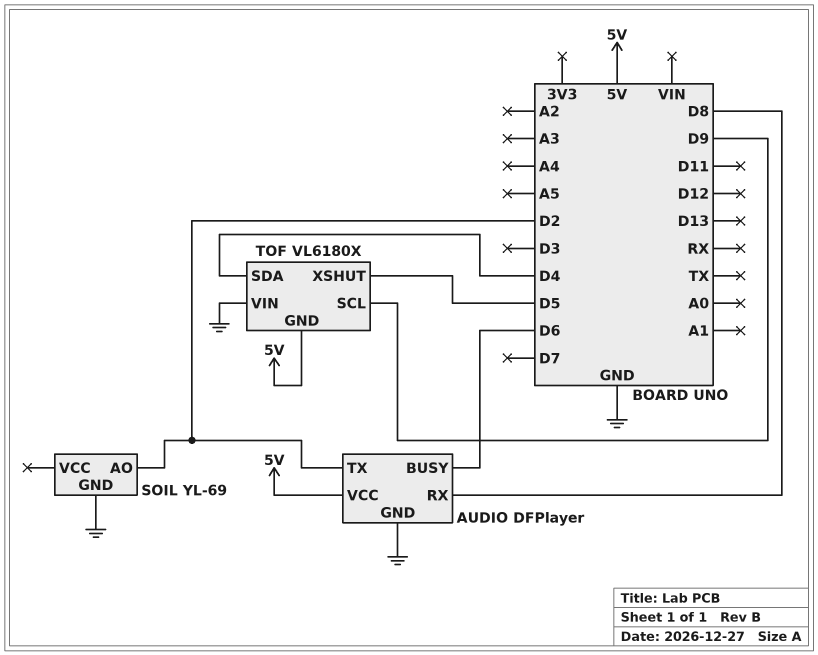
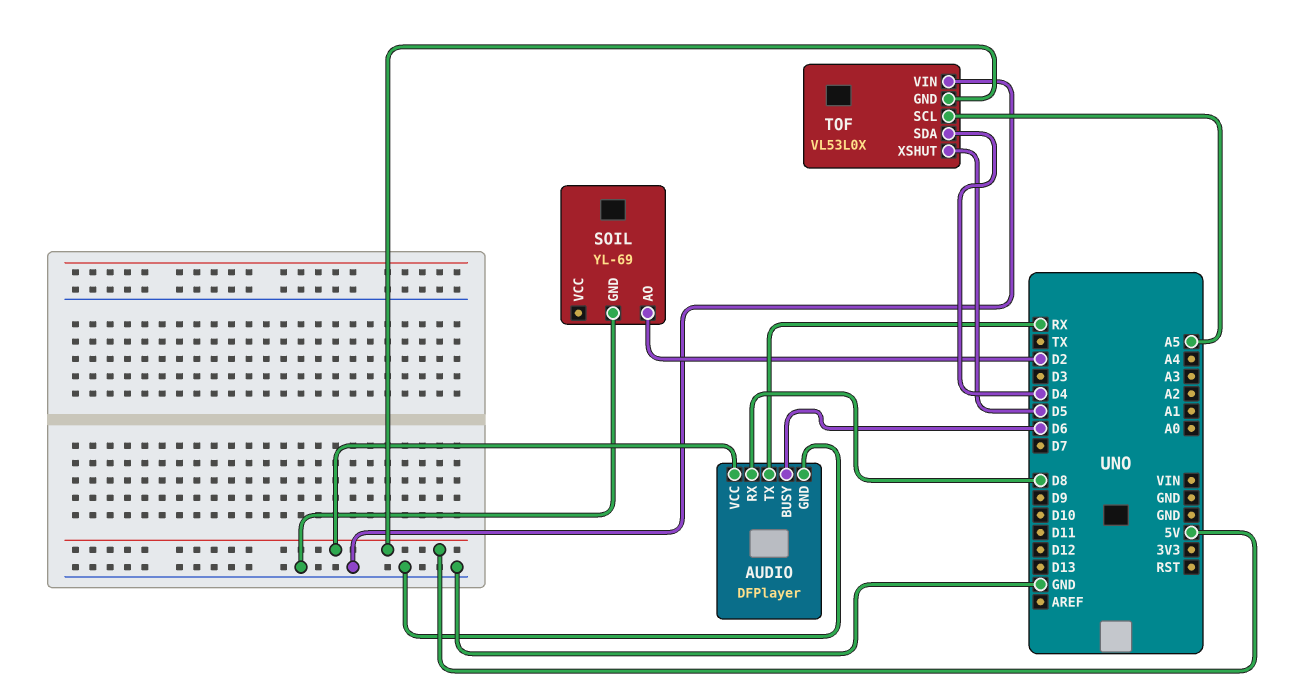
AUDIO pin TX: D2 -> RX
TOF: VL6180X -> VL53L0X
TOF pin SCL: D9 -> A5

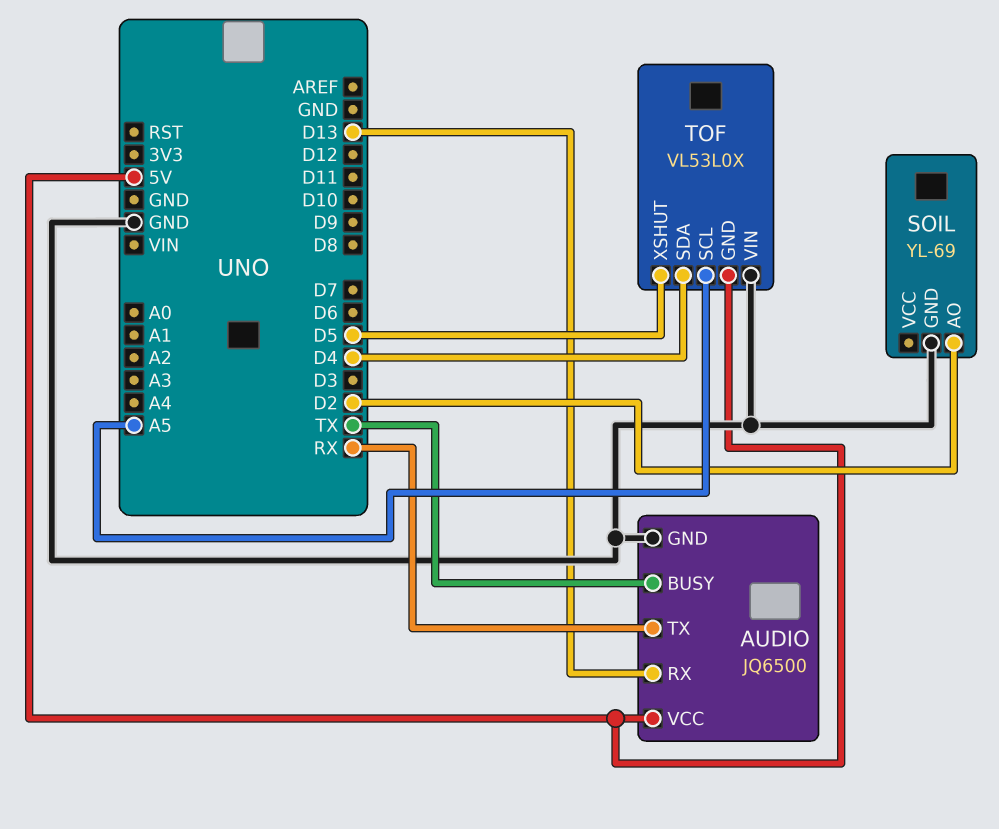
AUDIO: DFPlayer -> JQ6500
AUDIO pin BUSY: D6 -> TX
AUDIO pin RX: D8 -> D13

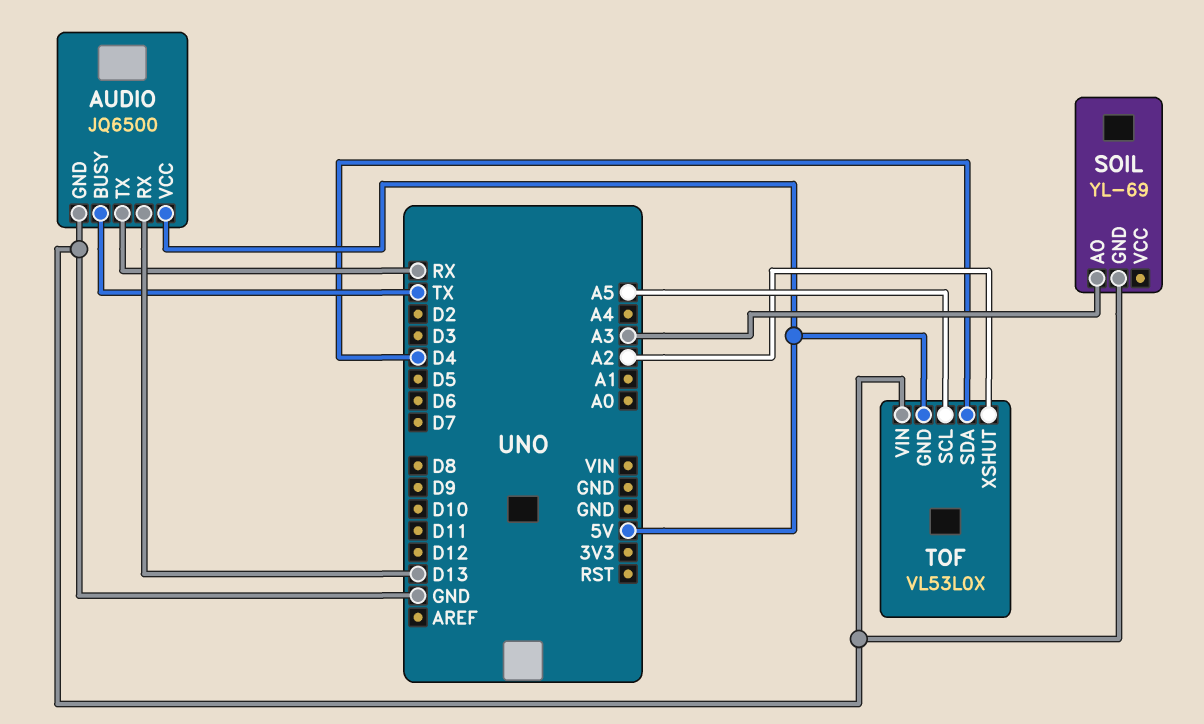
SOIL pin AO: D2 -> A3
TOF pin XSHUT: D5 -> A2

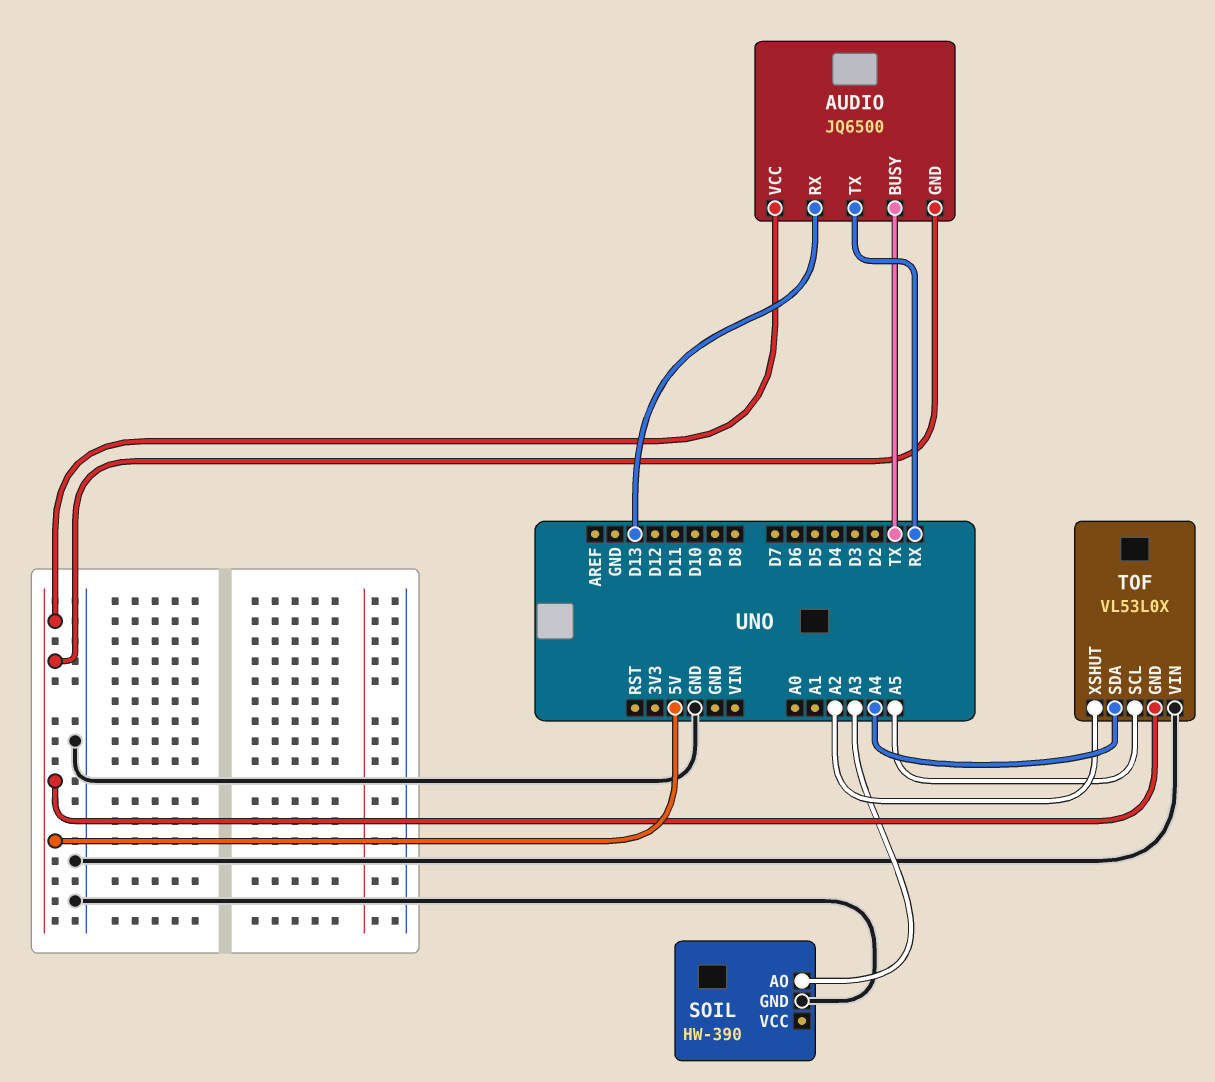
AUDIO pin GND: GND -> 5V
SOIL: YL-69 -> HW-390
TOF pin SDA: D4 -> A4

